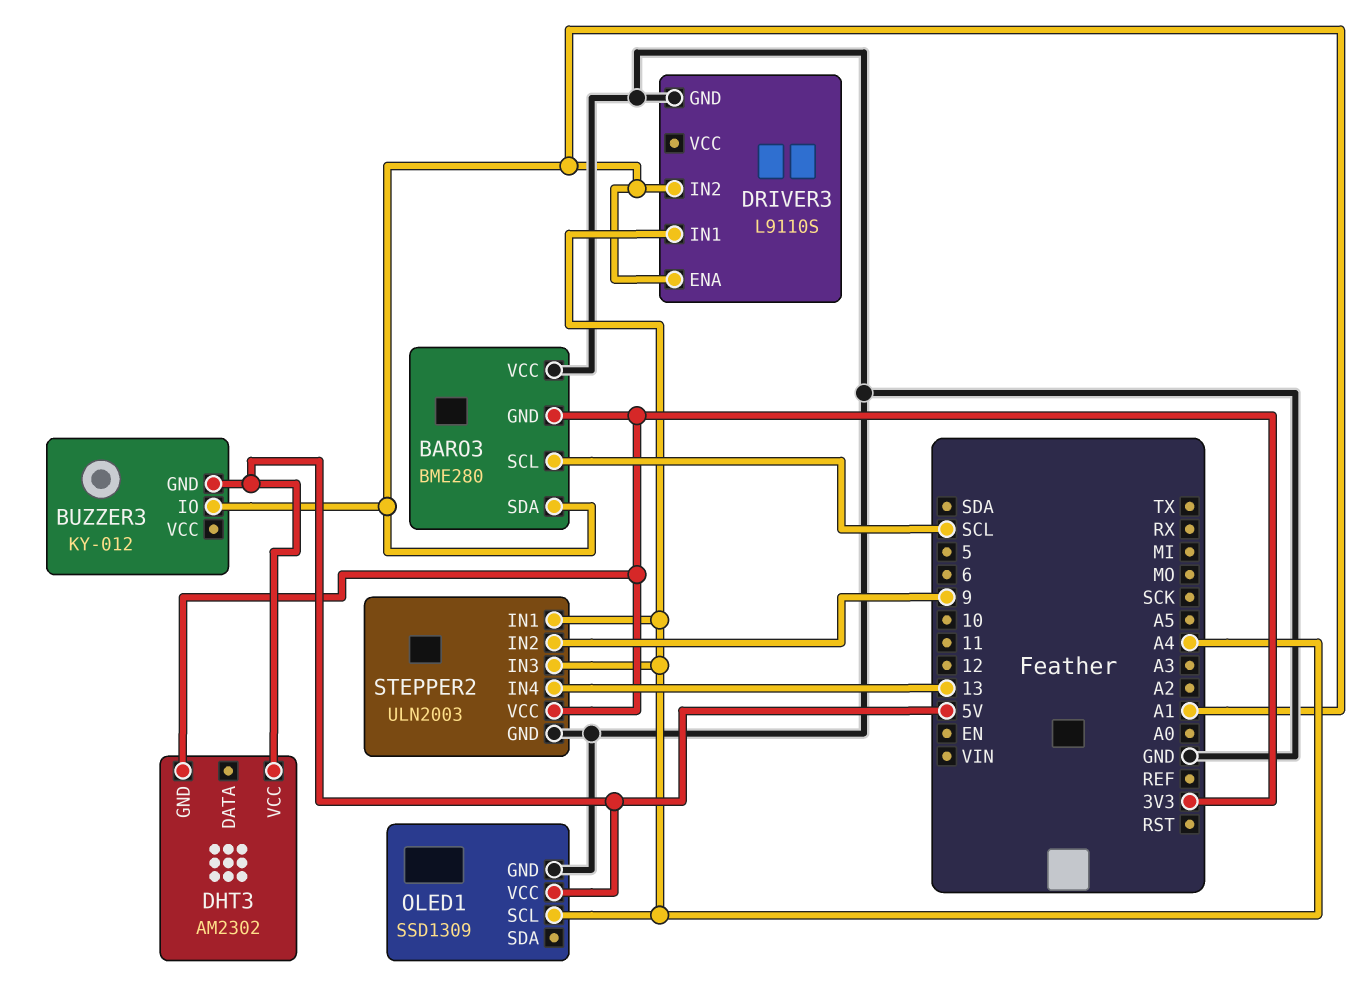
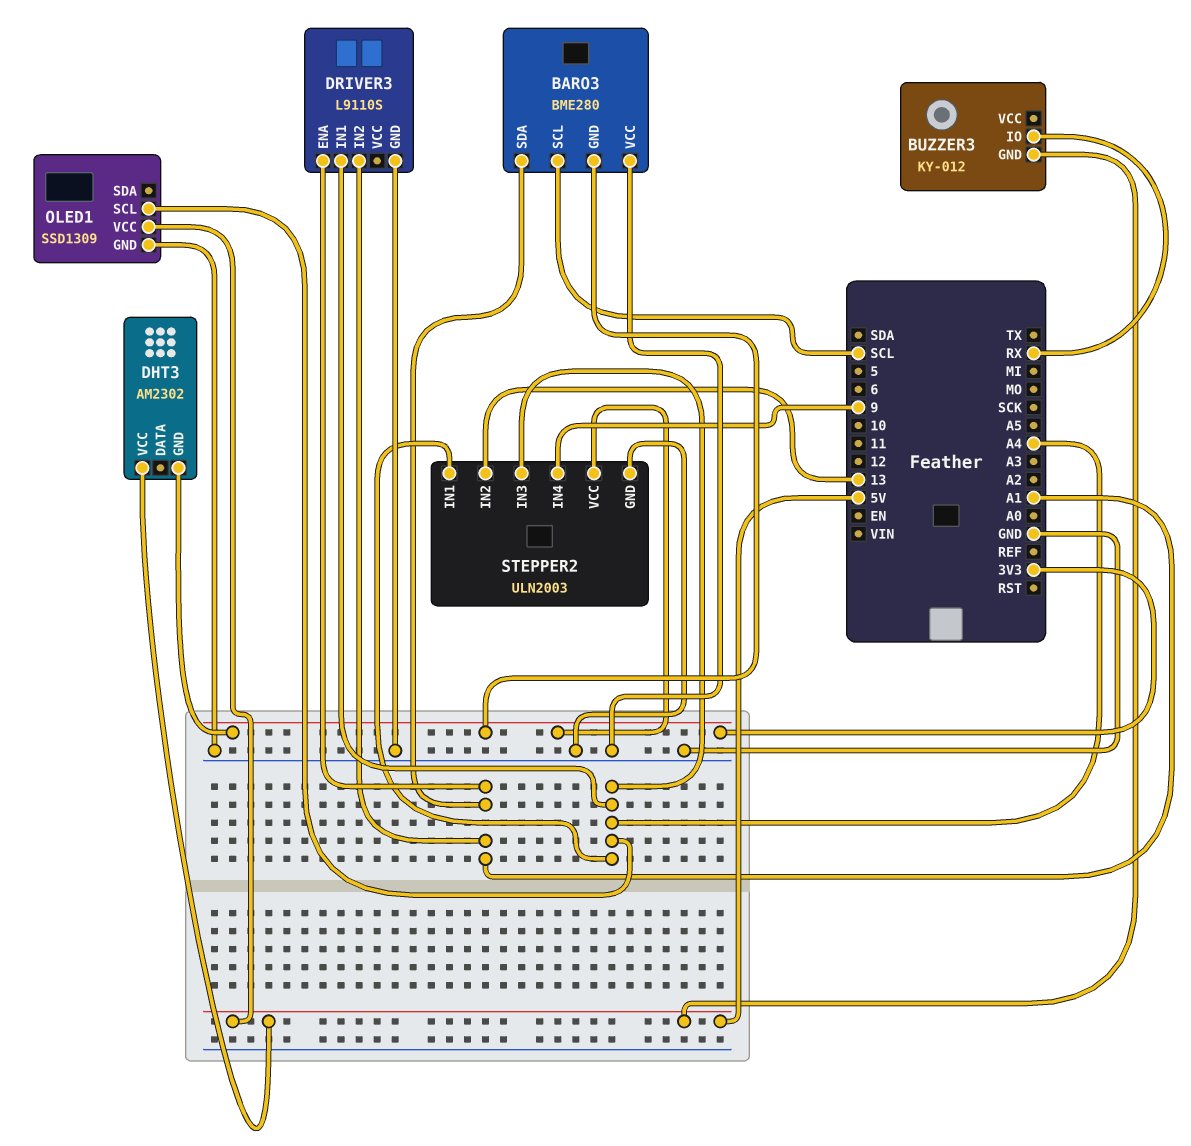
BUZZER3 pin IO: A1 -> RX
STEPPER2 pin IN2: 9 -> 13
STEPPER2 pin IN4: 13 -> 9

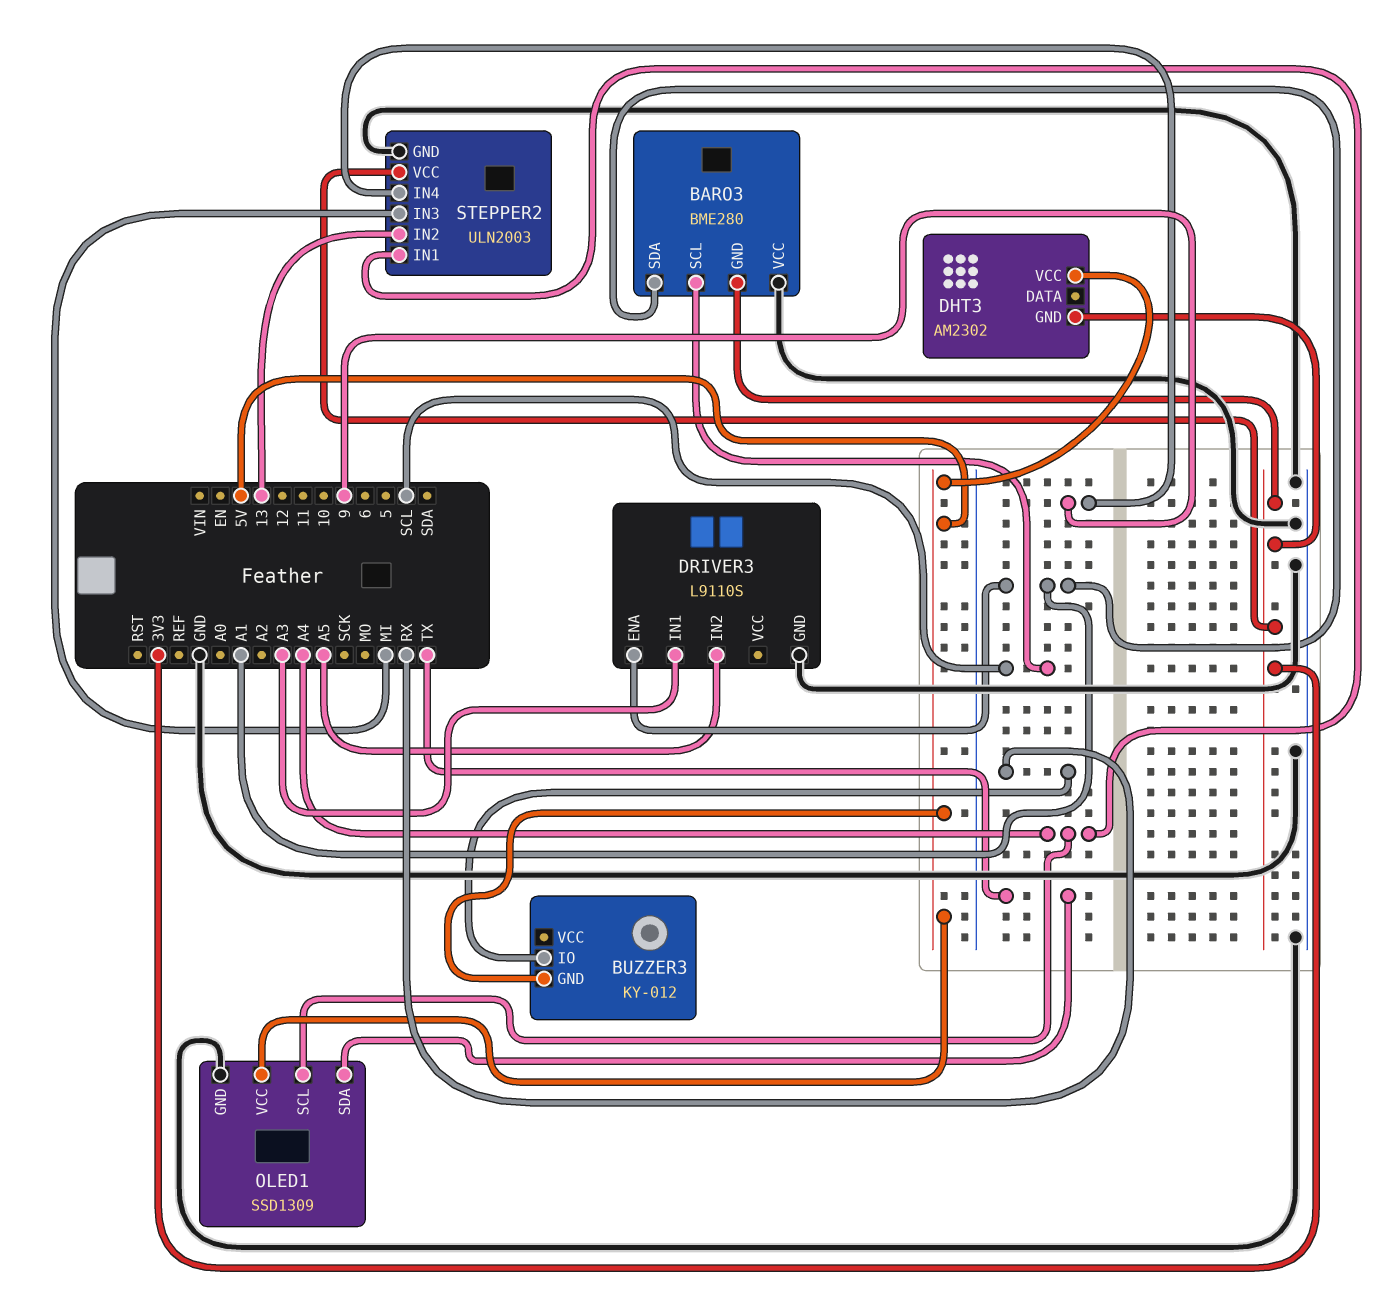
DRIVER3 pin IN1: A4 -> A3
DRIVER3 pin IN2: A1 -> A5
OLED1 pin SDA: none -> TX
STEPPER2 pin IN3: A4 -> MI

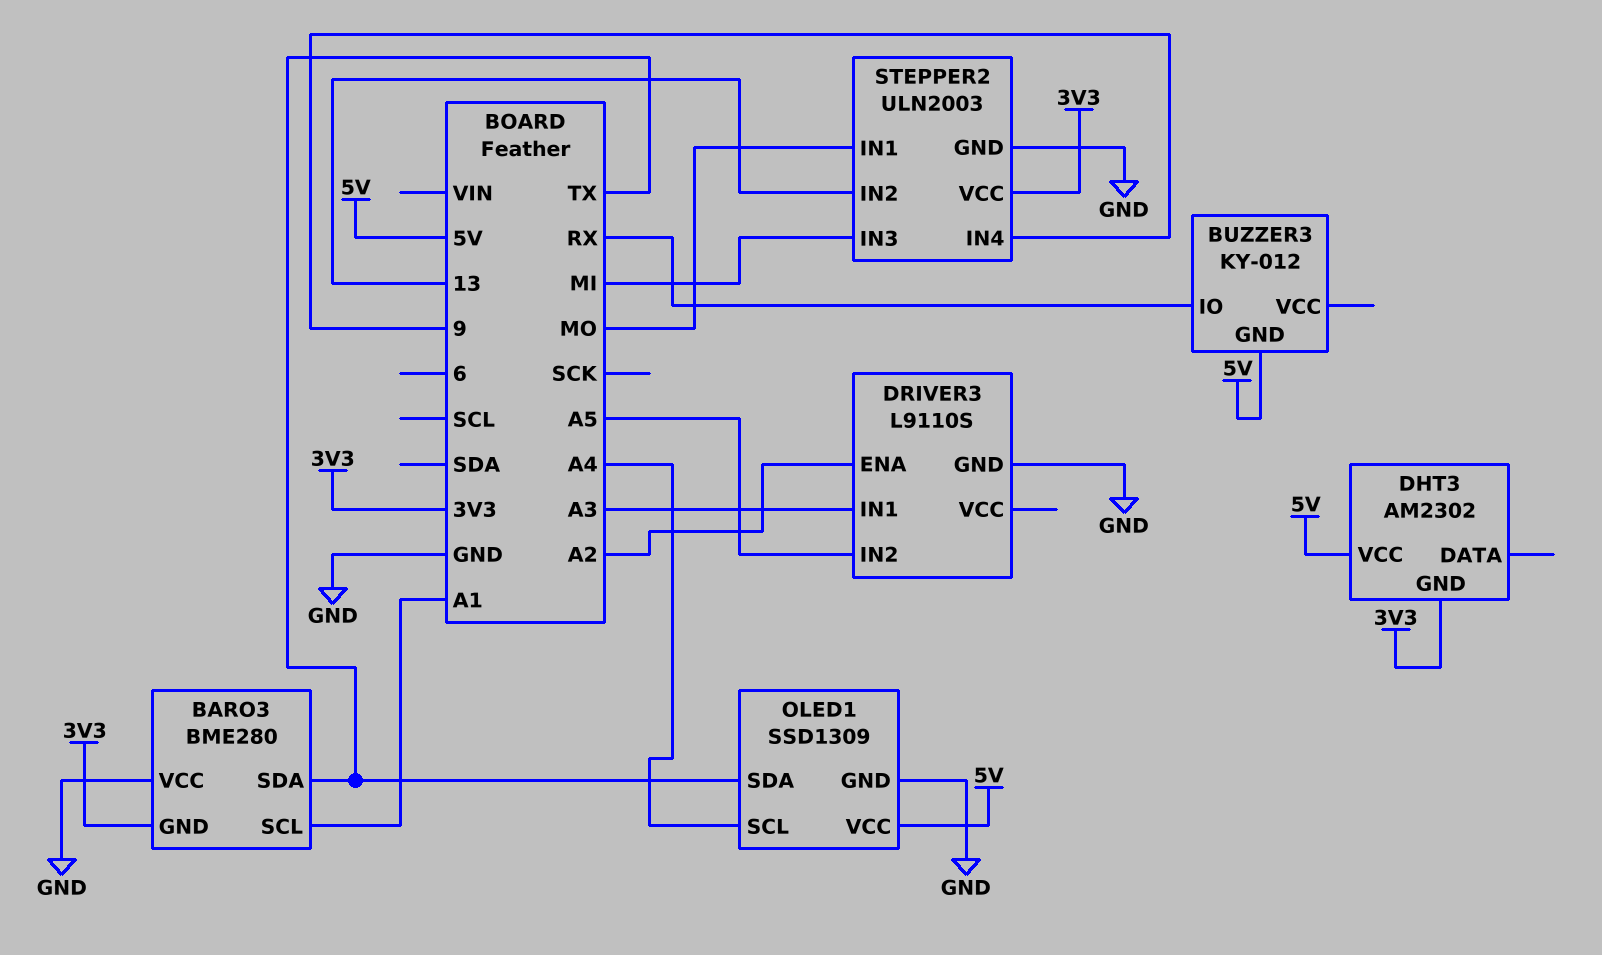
BARO3 pin SCL: SCL -> A1
BARO3 pin SDA: A1 -> TX
DRIVER3 pin ENA: A1 -> A2
STEPPER2 pin IN1: A4 -> MO

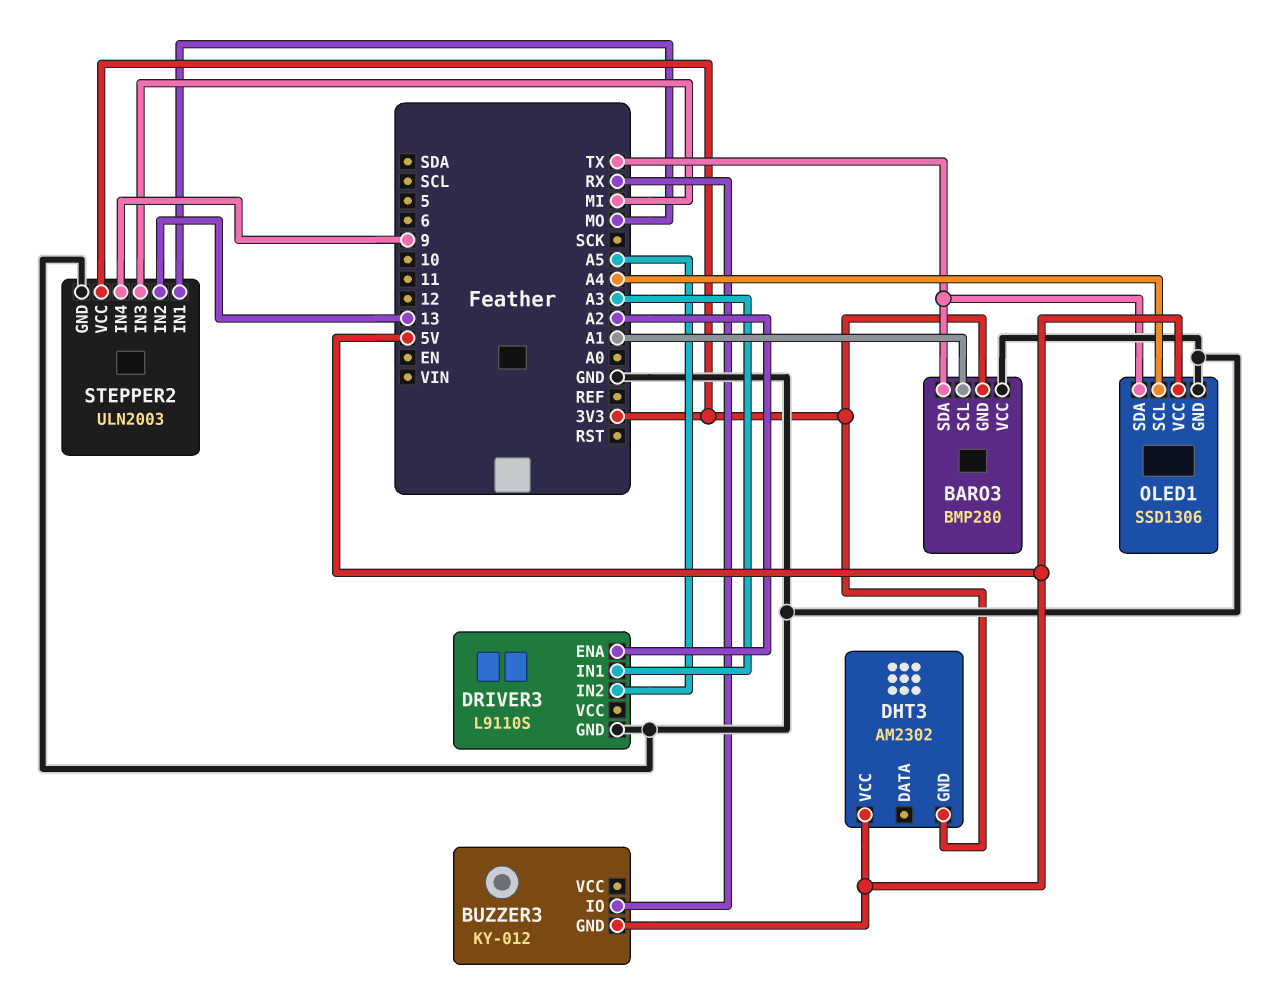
BARO3: BME280 -> BMP280
OLED1: SSD1309 -> SSD1306

